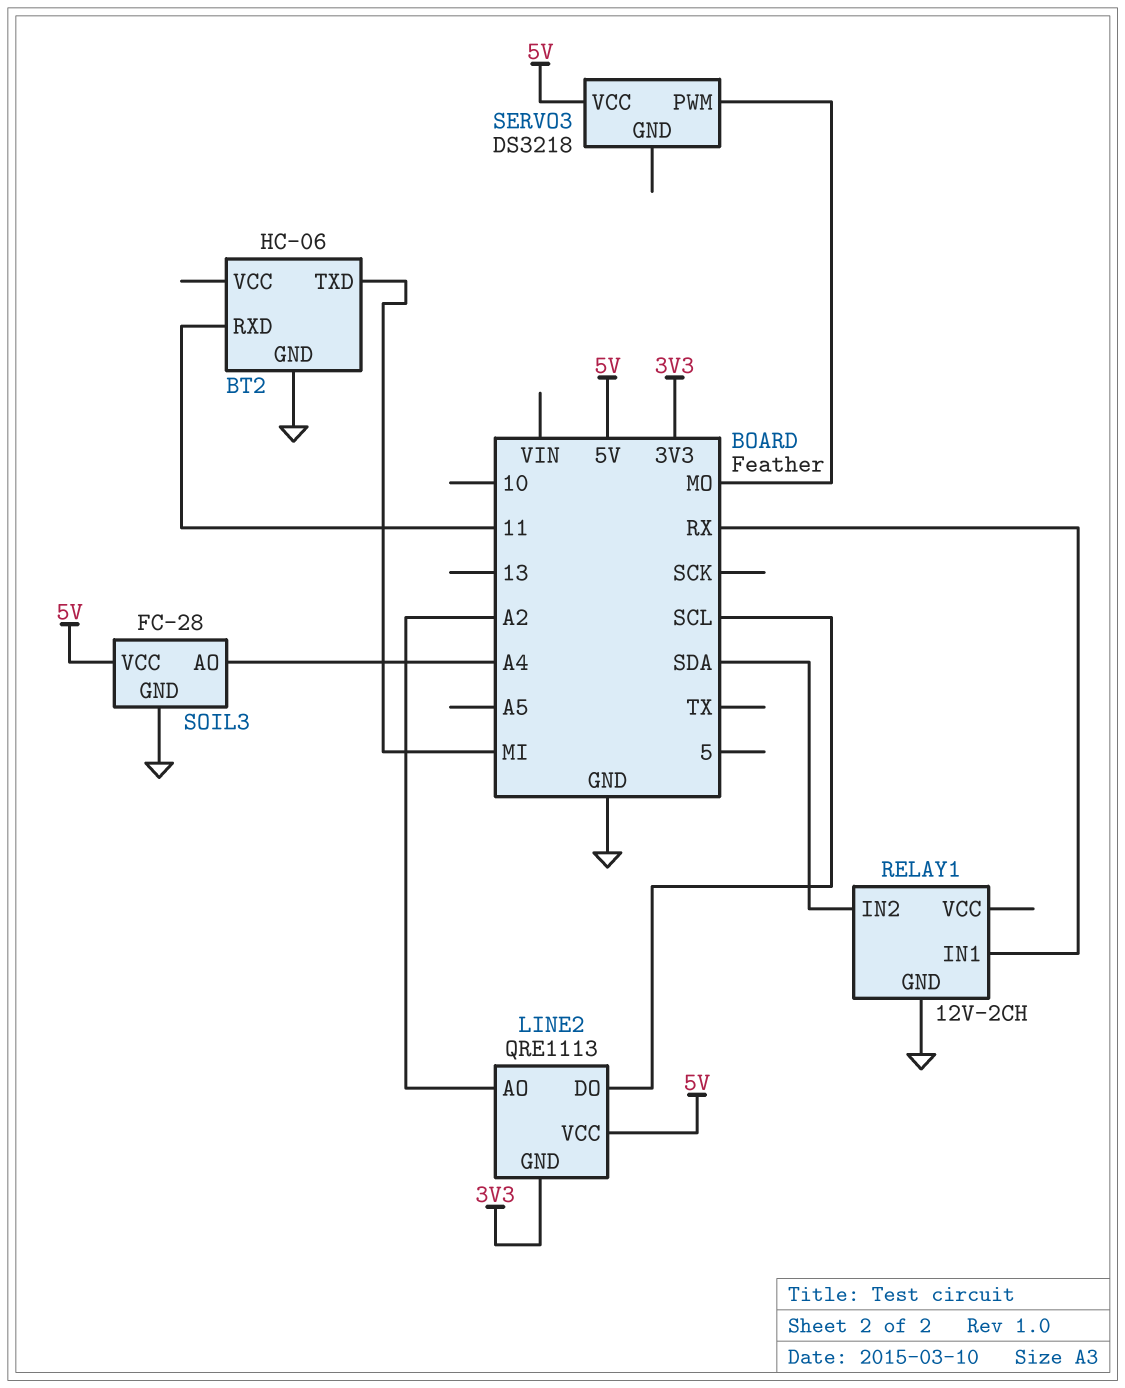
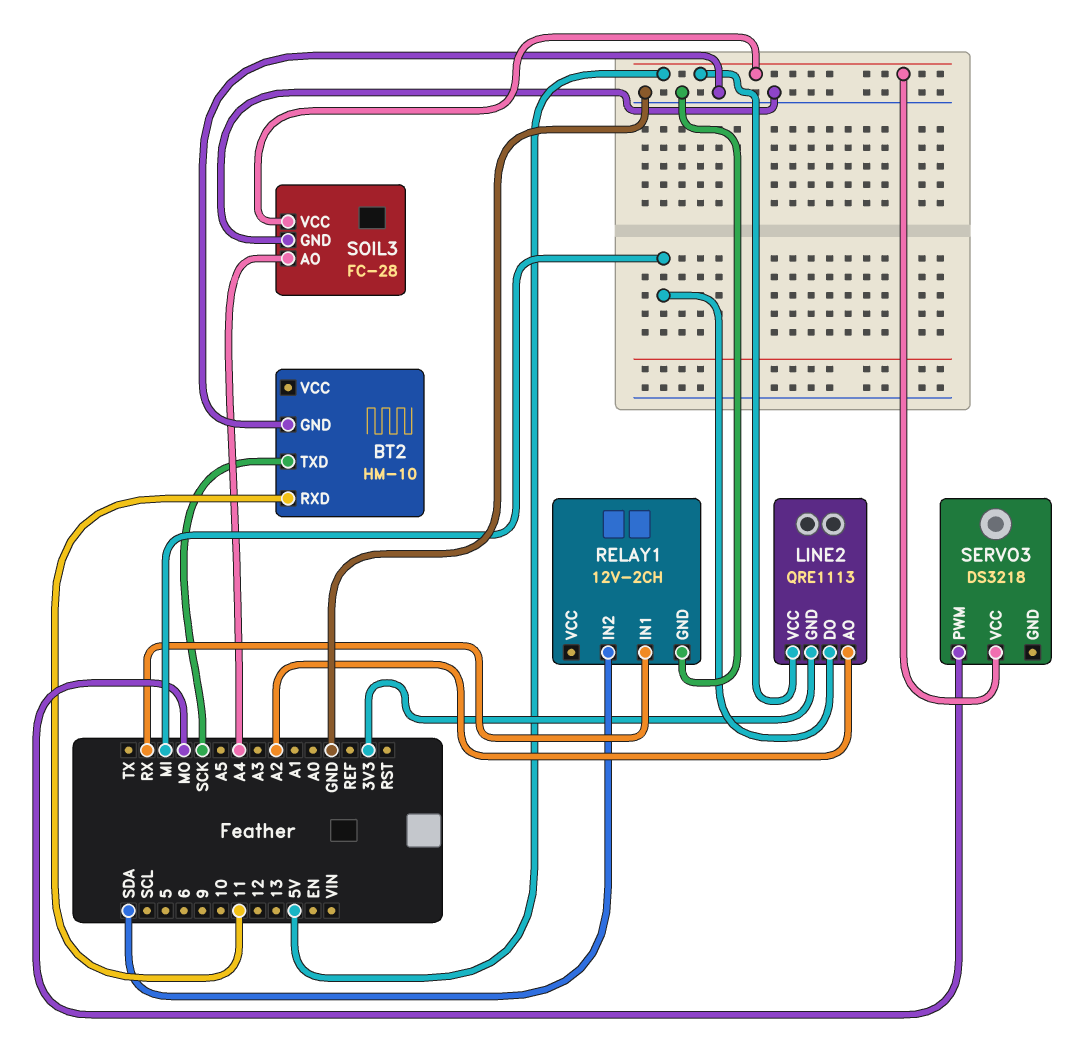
BT2: HC-06 -> HM-10
BT2 pin TXD: MI -> SCK
LINE2 pin DO: SCL -> MI

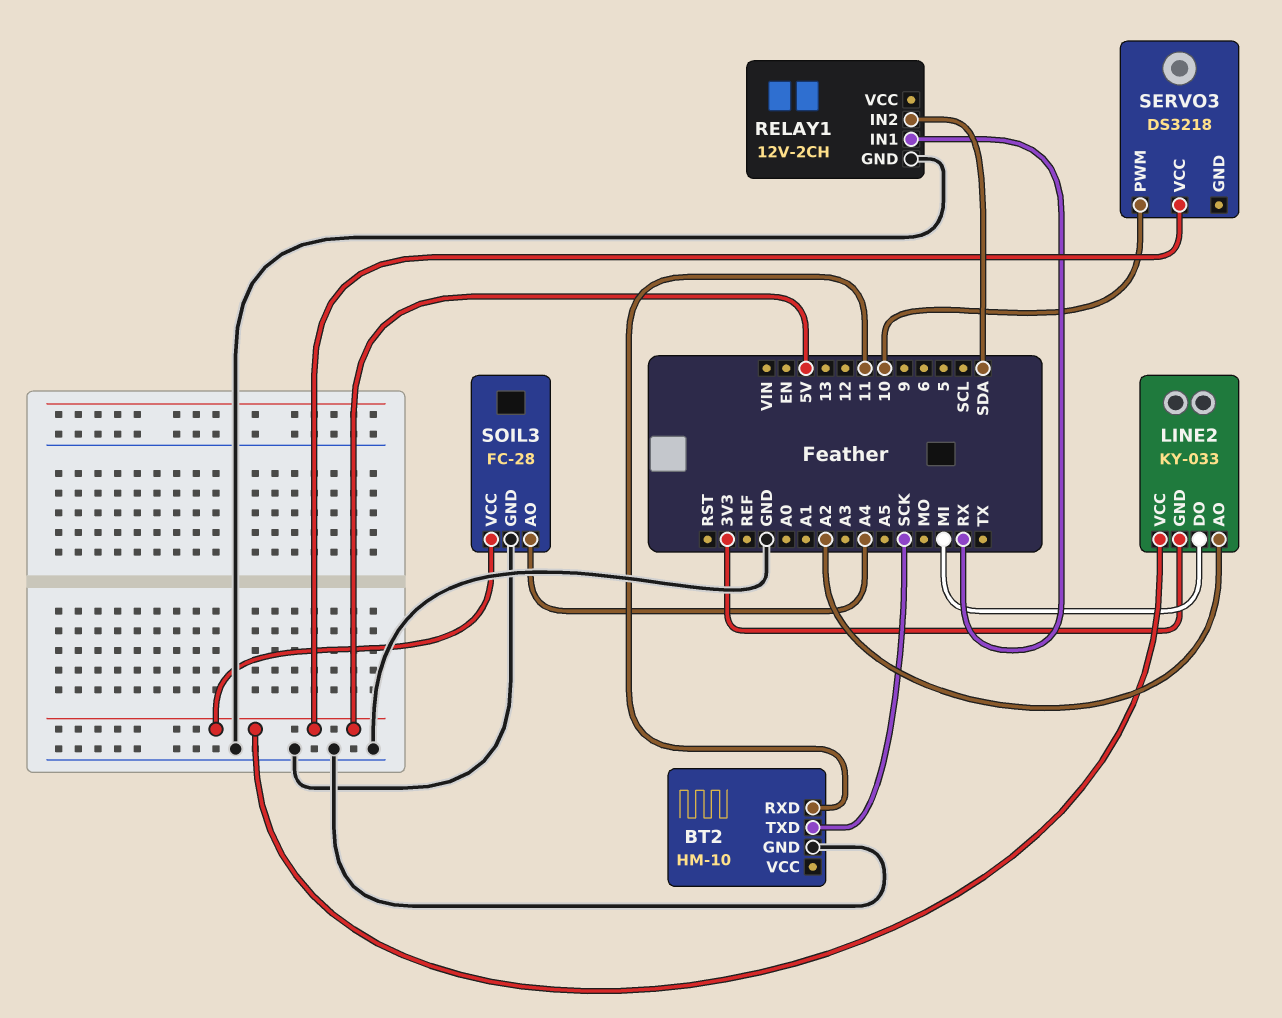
LINE2: QRE1113 -> KY-033
SERVO3 pin PWM: MO -> 10

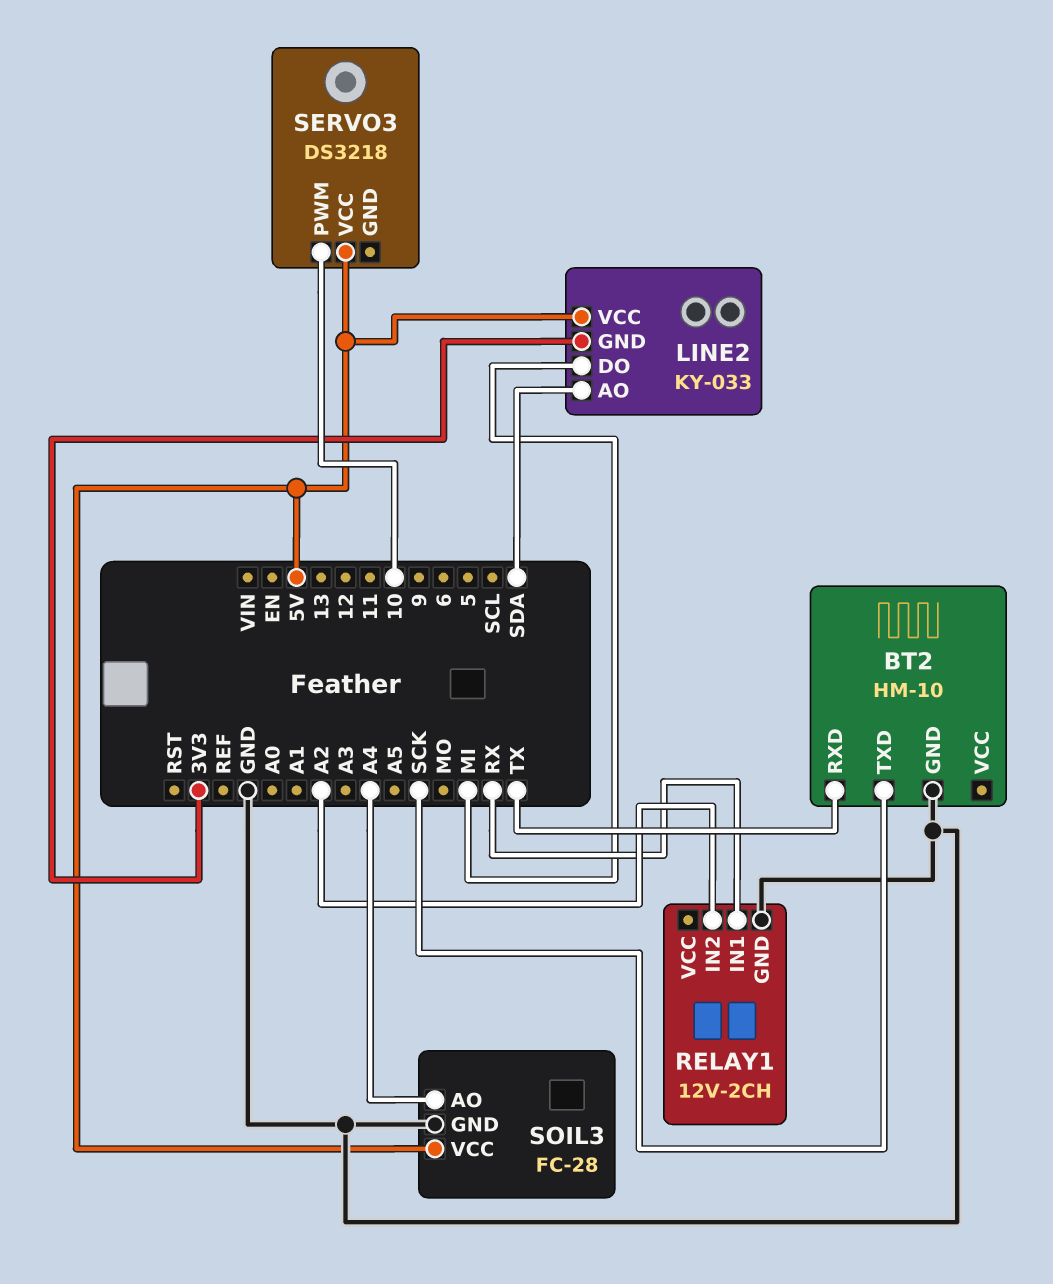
BT2 pin RXD: 11 -> TX
LINE2 pin AO: A2 -> SDA
RELAY1 pin IN2: SDA -> A2

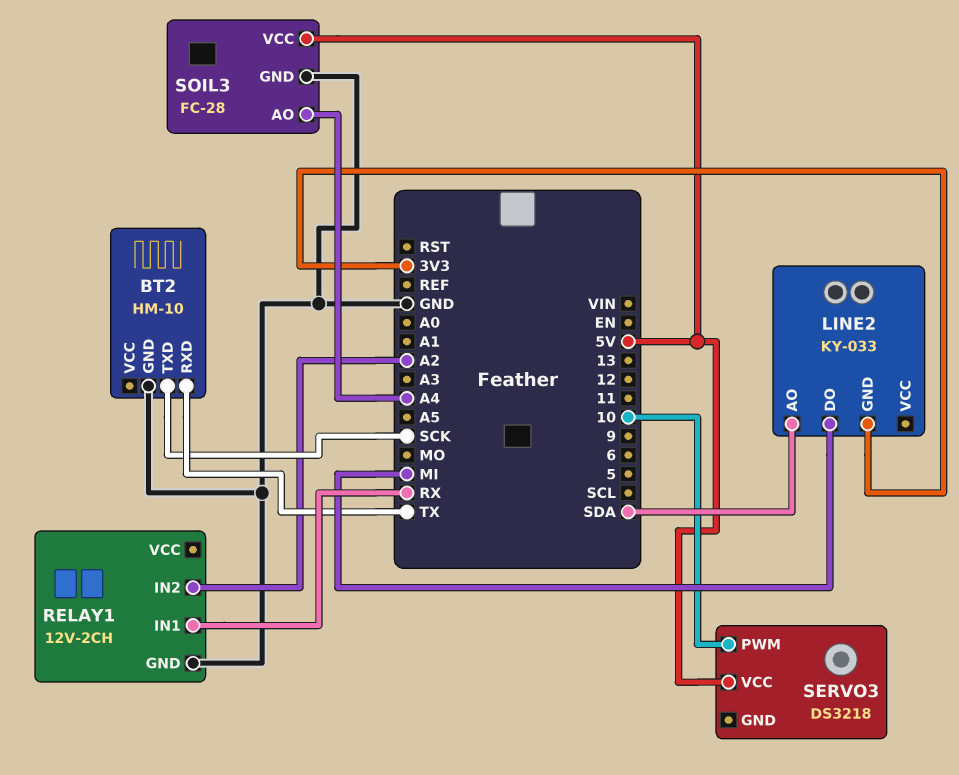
LINE2 pin VCC: 5V -> none

